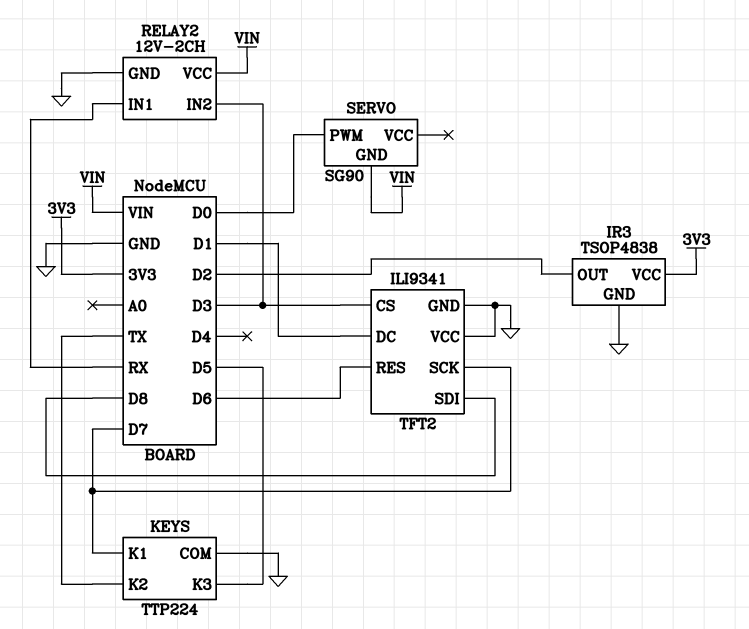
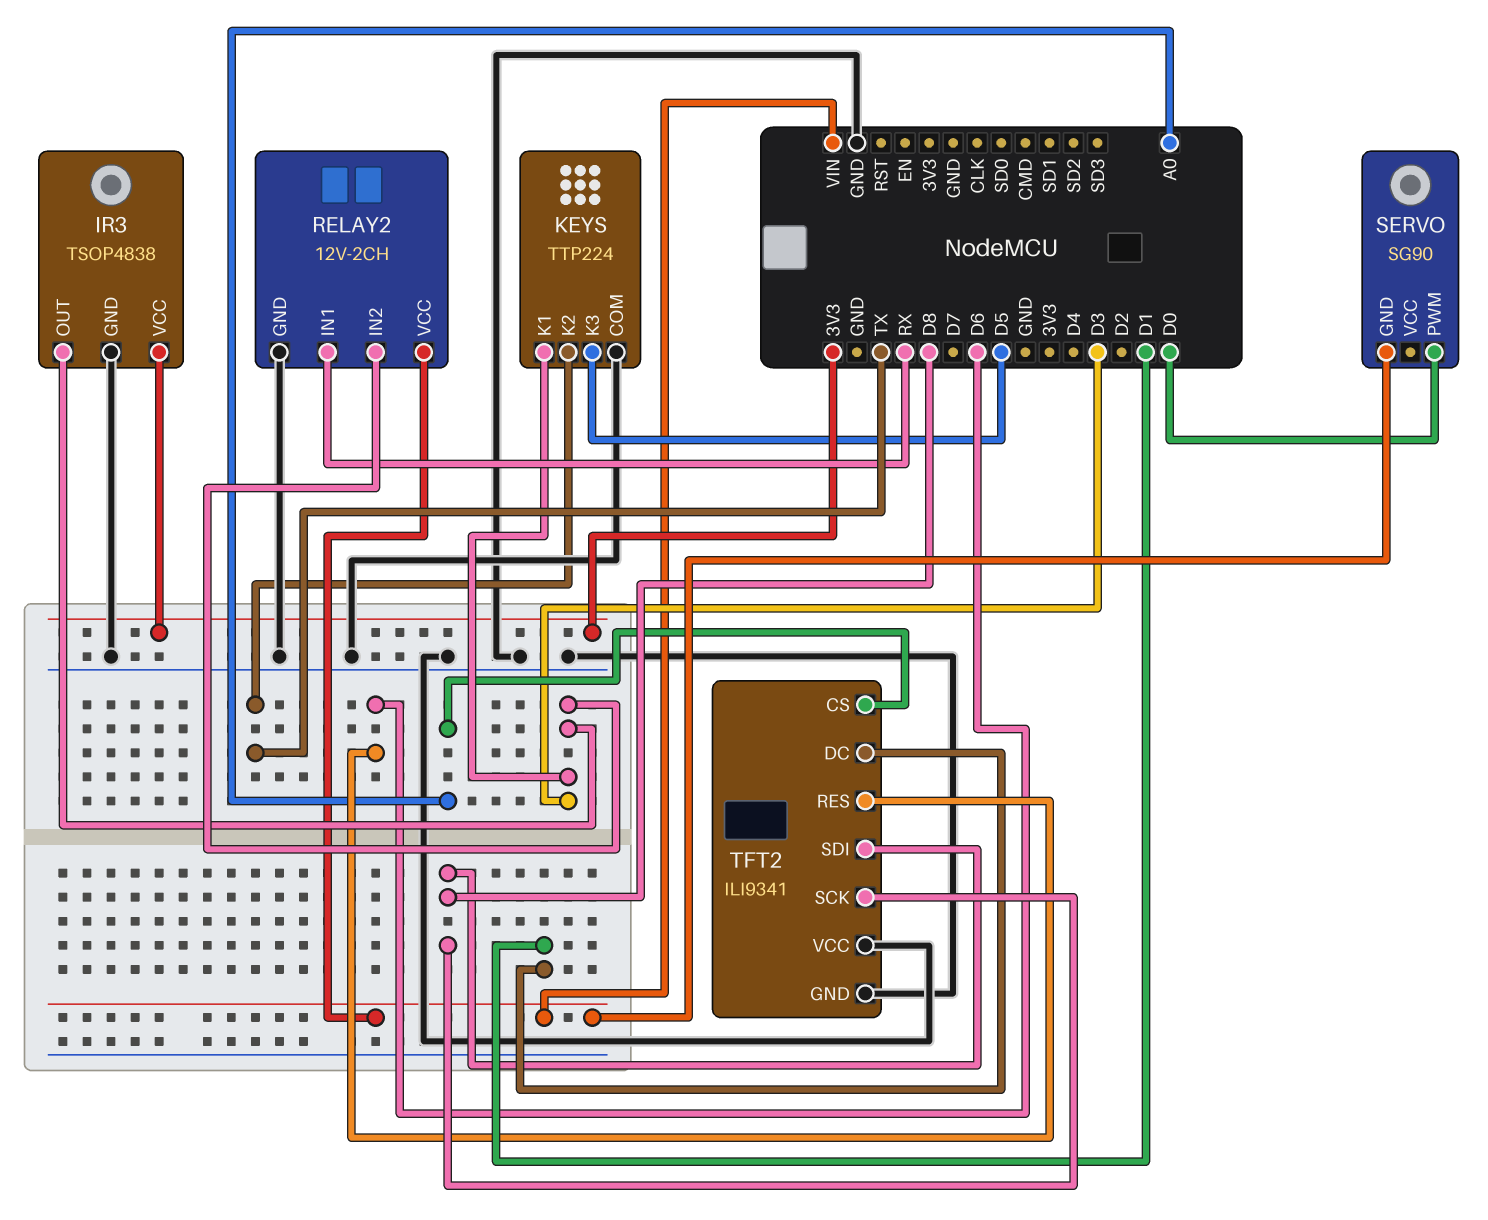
IR3 pin OUT: D2 -> D3
KEYS pin K1: D7 -> D3
TFT2 pin CS: D3 -> A0
TFT2 pin SCK: D7 -> D8

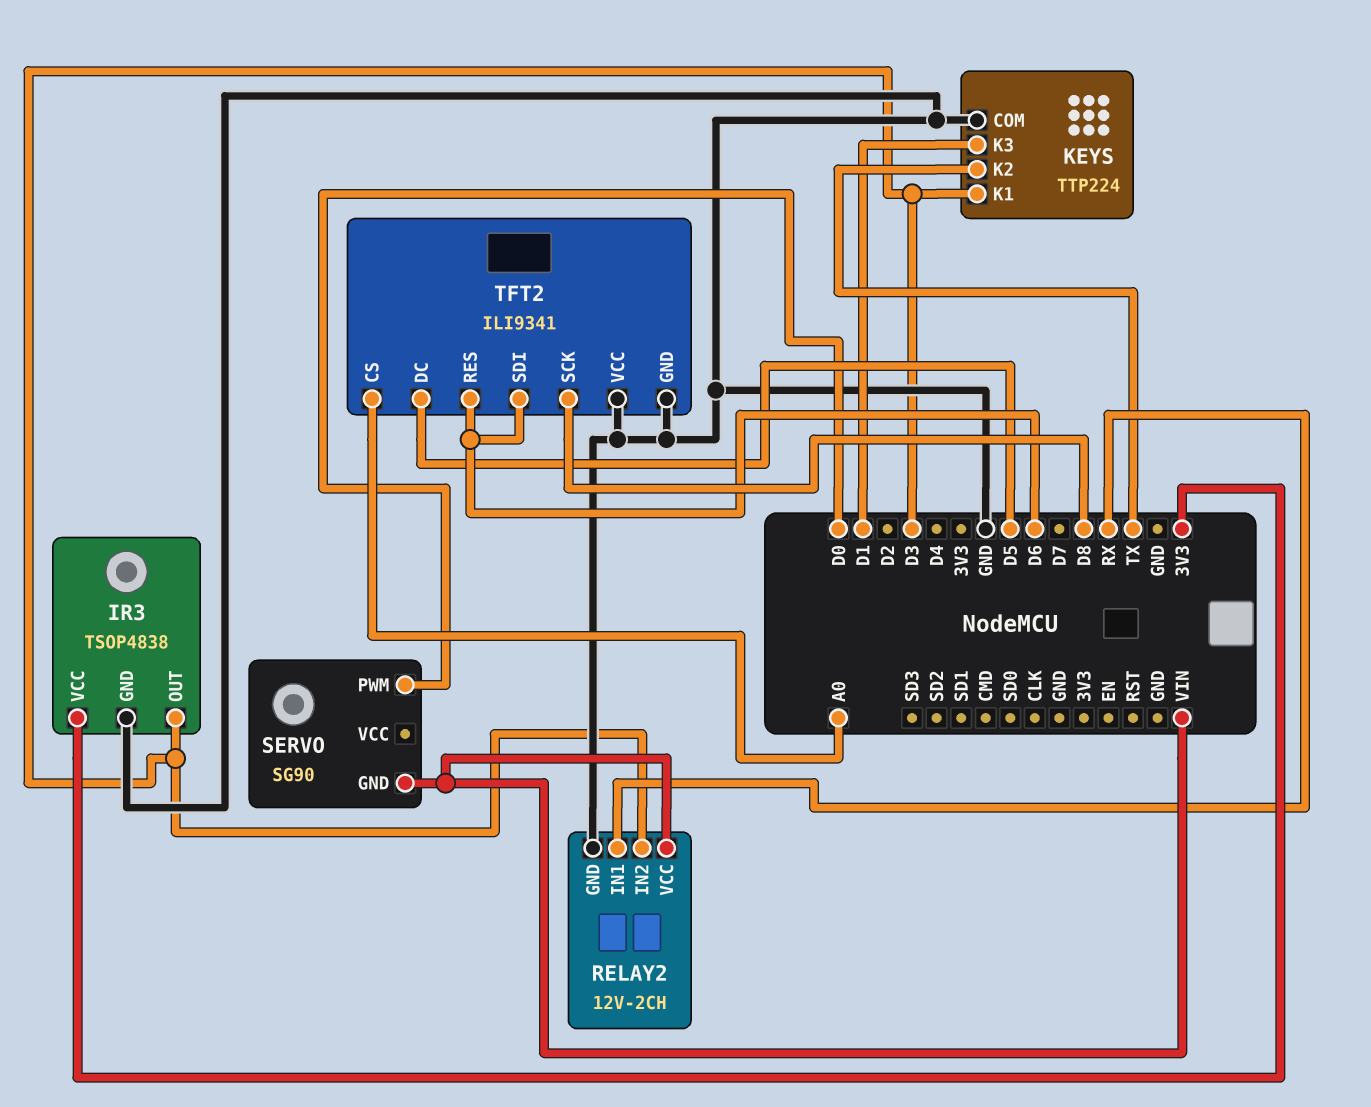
KEYS pin K3: D5 -> D1
TFT2 pin DC: D1 -> D5
TFT2 pin SDI: D8 -> D6

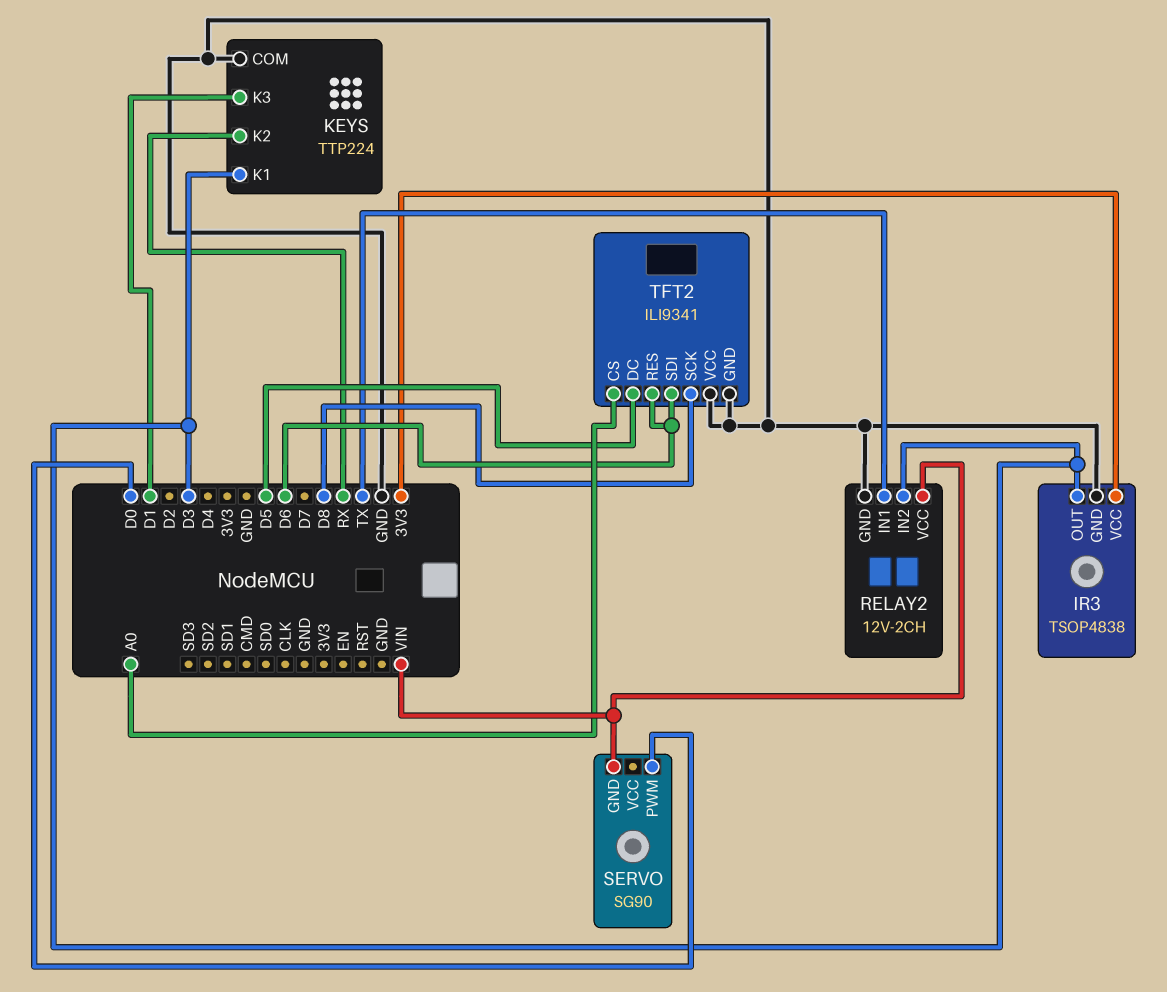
KEYS pin K2: TX -> RX
RELAY2 pin IN1: RX -> TX

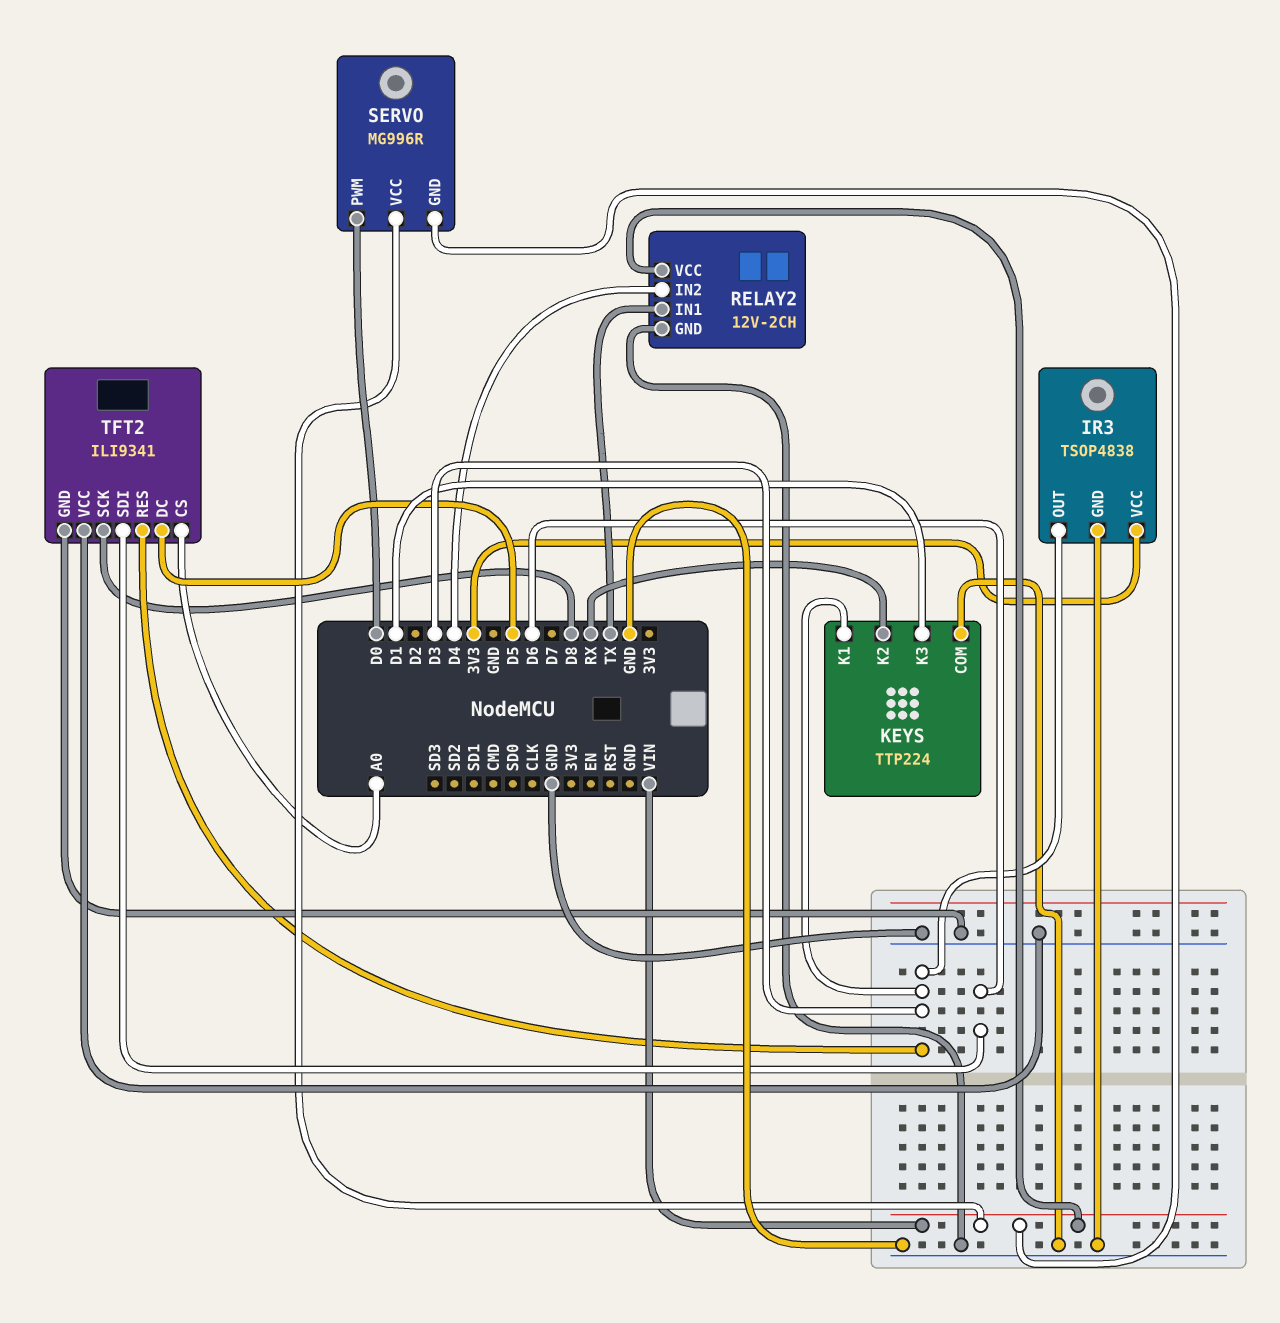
RELAY2 pin IN2: D3 -> D4
SERVO: SG90 -> MG996R
SERVO pin VCC: none -> VIN
TFT2 pin RES: D6 -> D3

